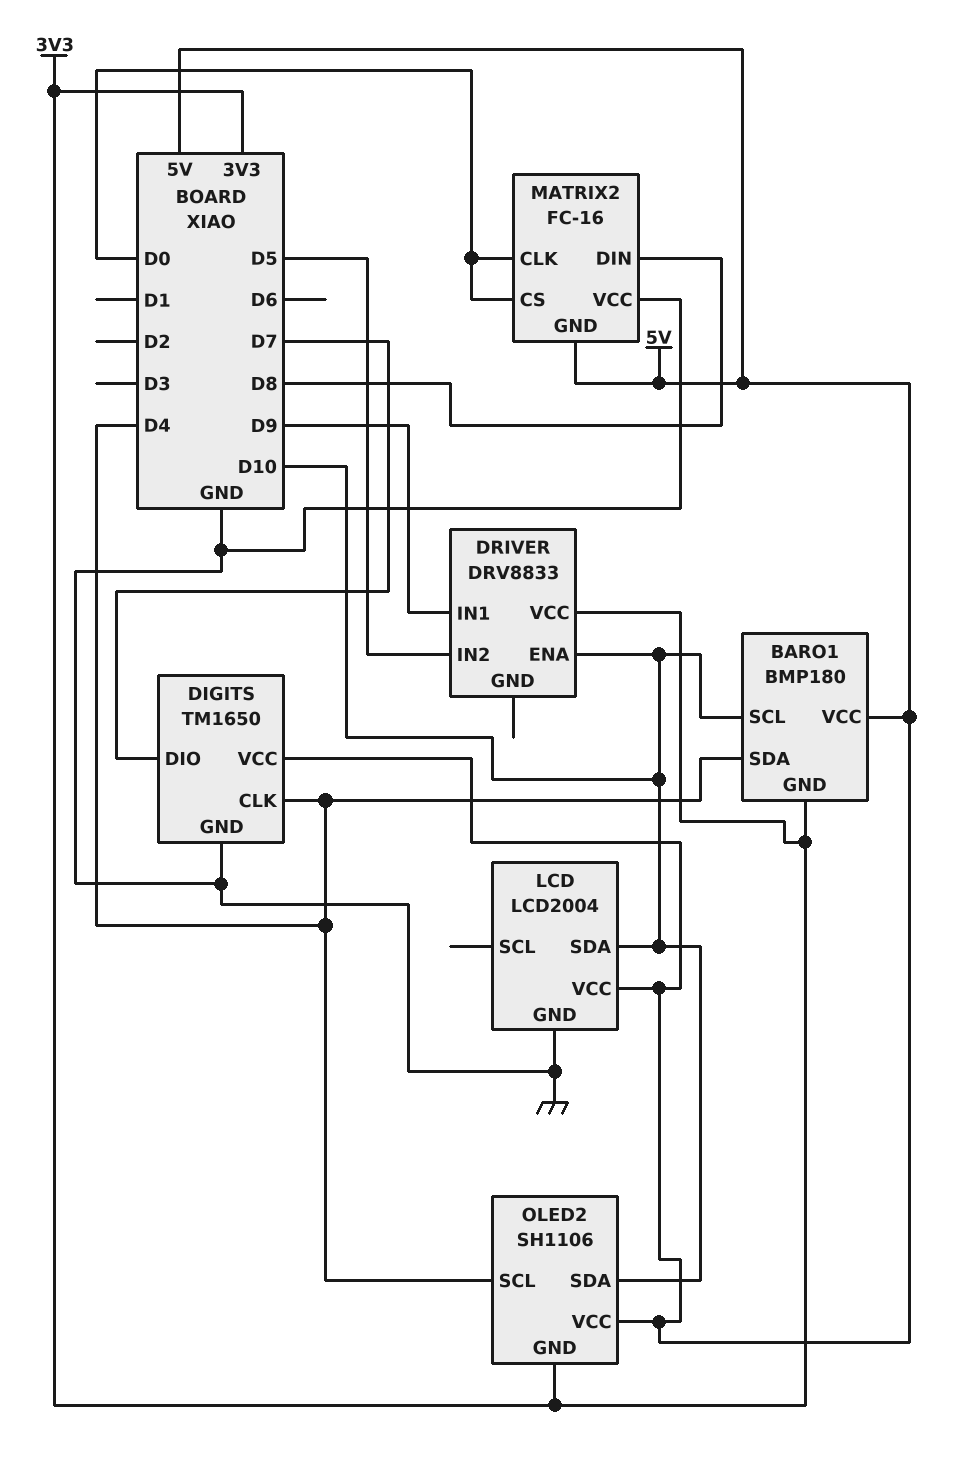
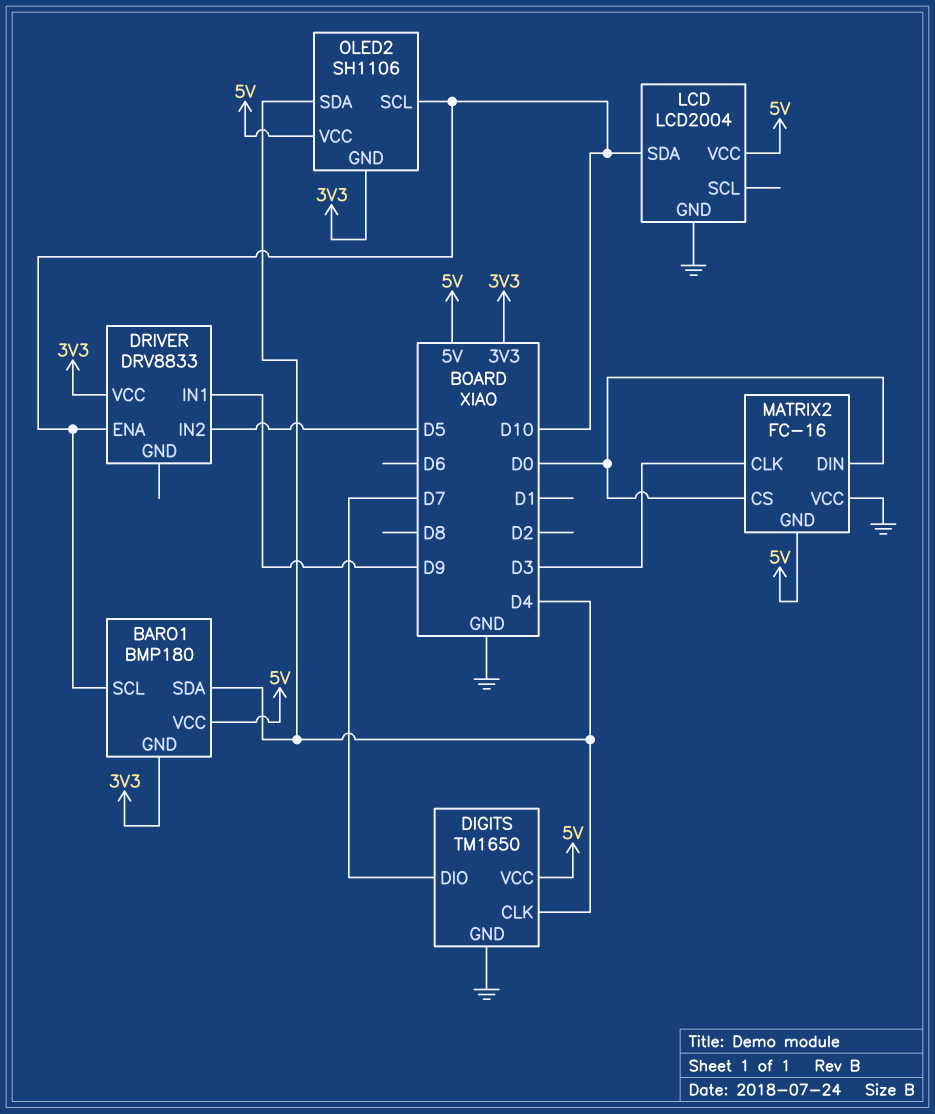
MATRIX2 pin CLK: D0 -> D3
MATRIX2 pin DIN: D8 -> D0
OLED2 pin SCL: D4 -> D10
OLED2 pin SDA: D10 -> D4

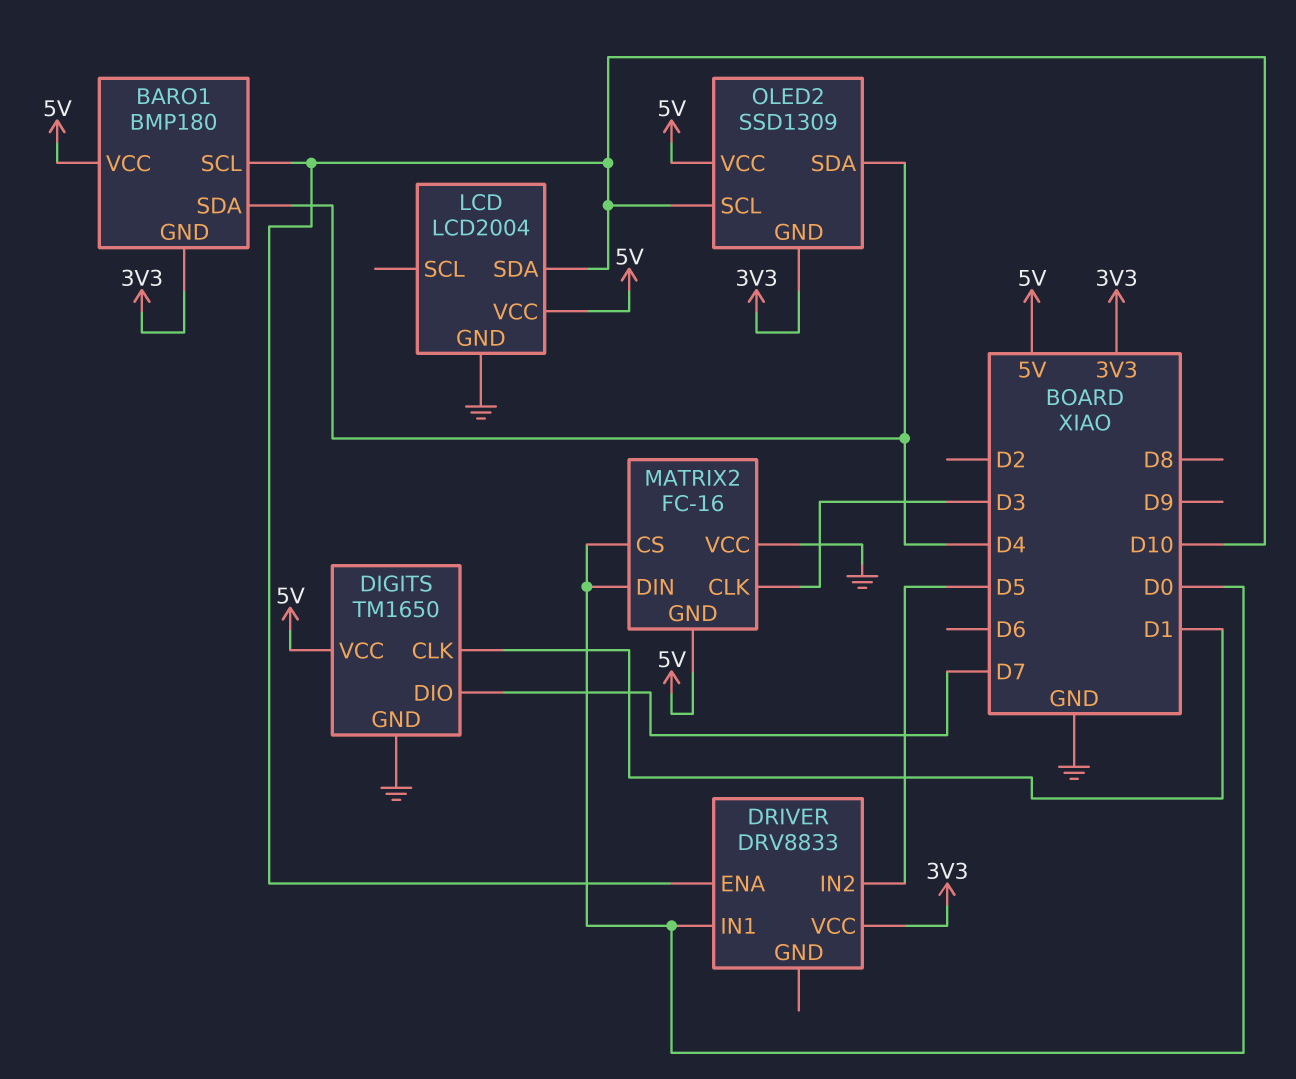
DIGITS pin CLK: D4 -> D1
DRIVER pin IN1: D9 -> D0
OLED2: SH1106 -> SSD1309

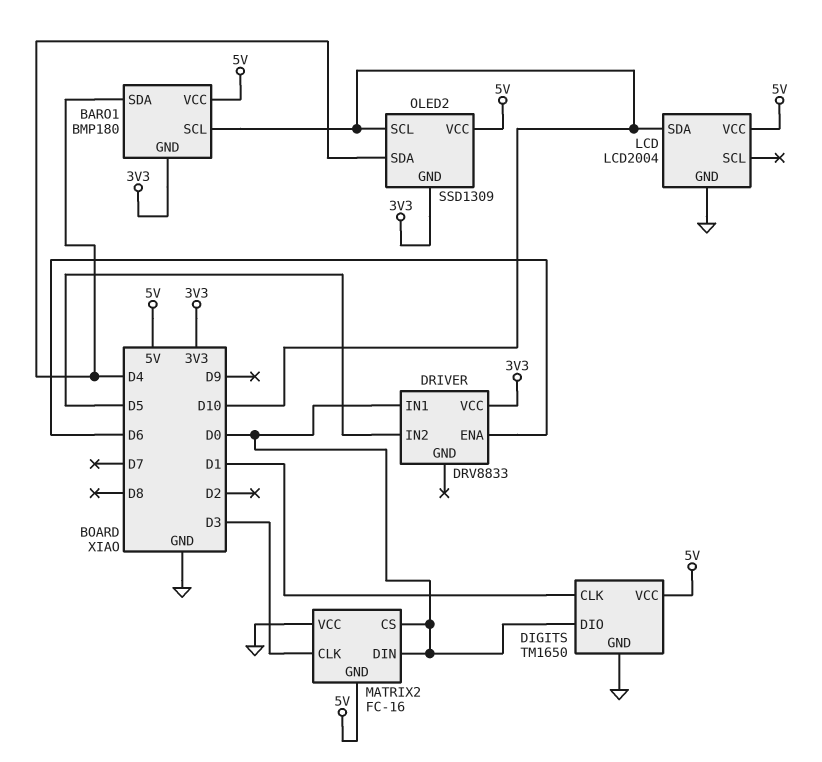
DIGITS pin DIO: D7 -> D0
DRIVER pin ENA: D10 -> D6

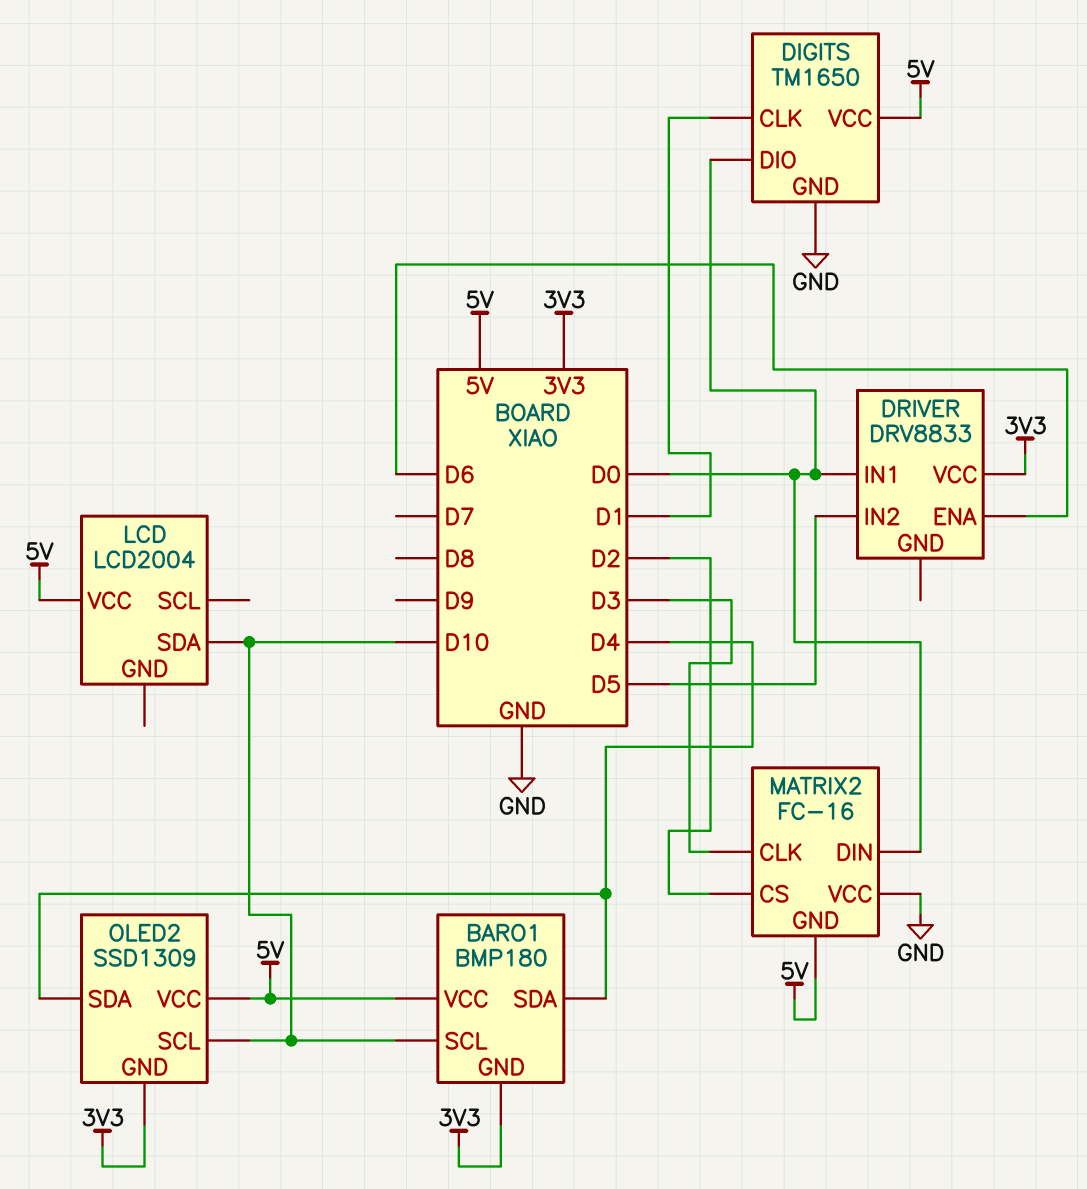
LCD pin GND: GND -> none
MATRIX2 pin CS: D0 -> D2

